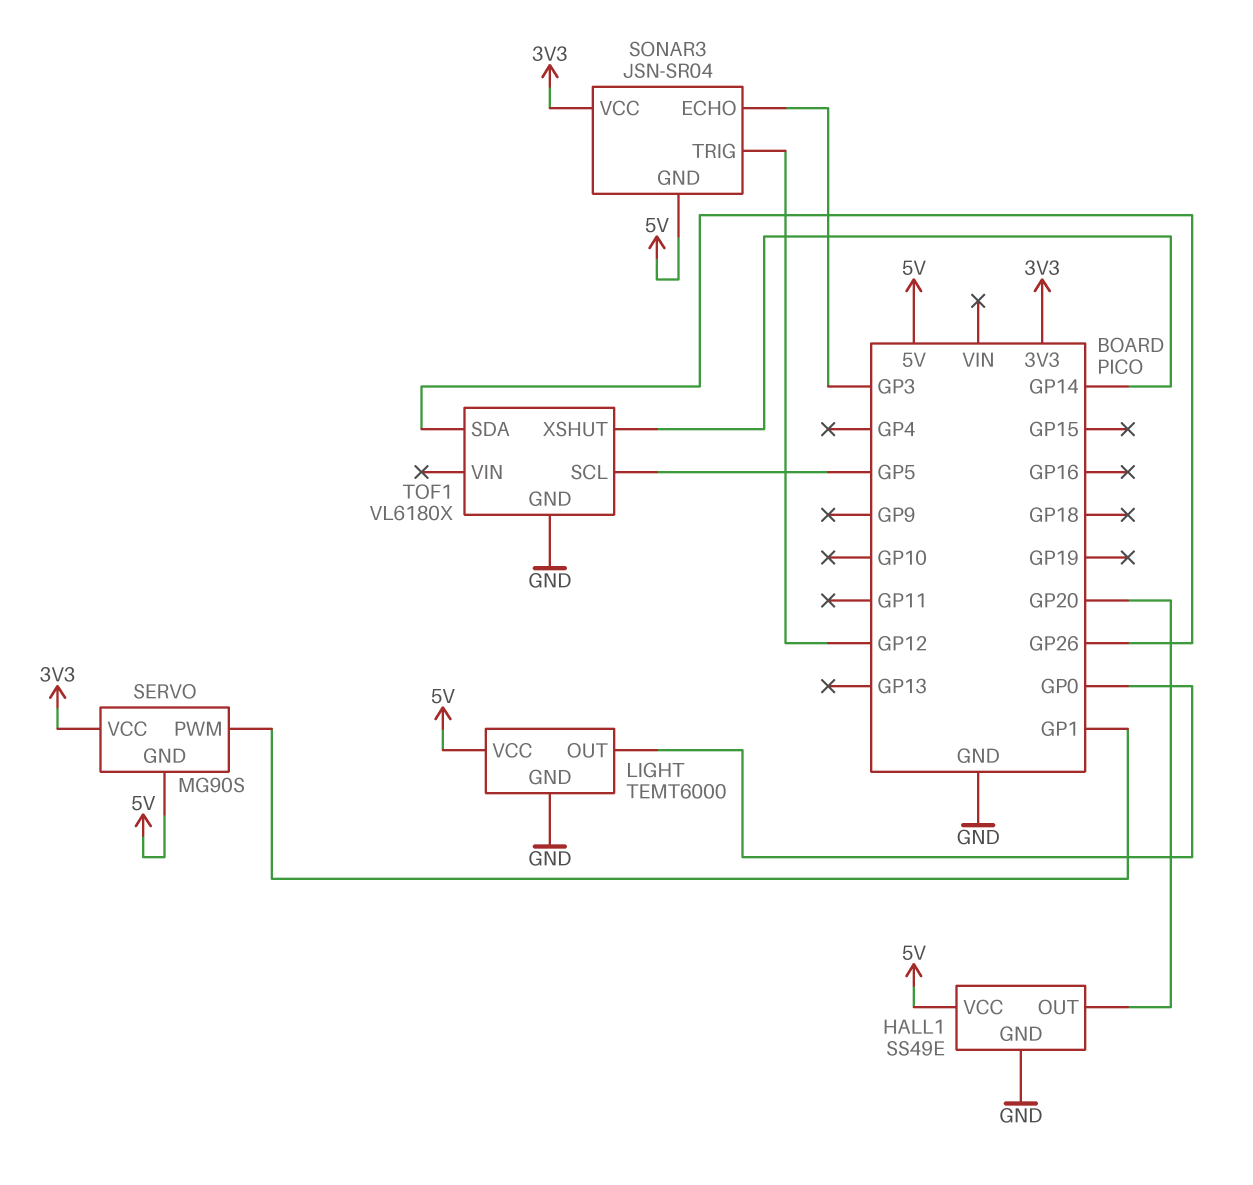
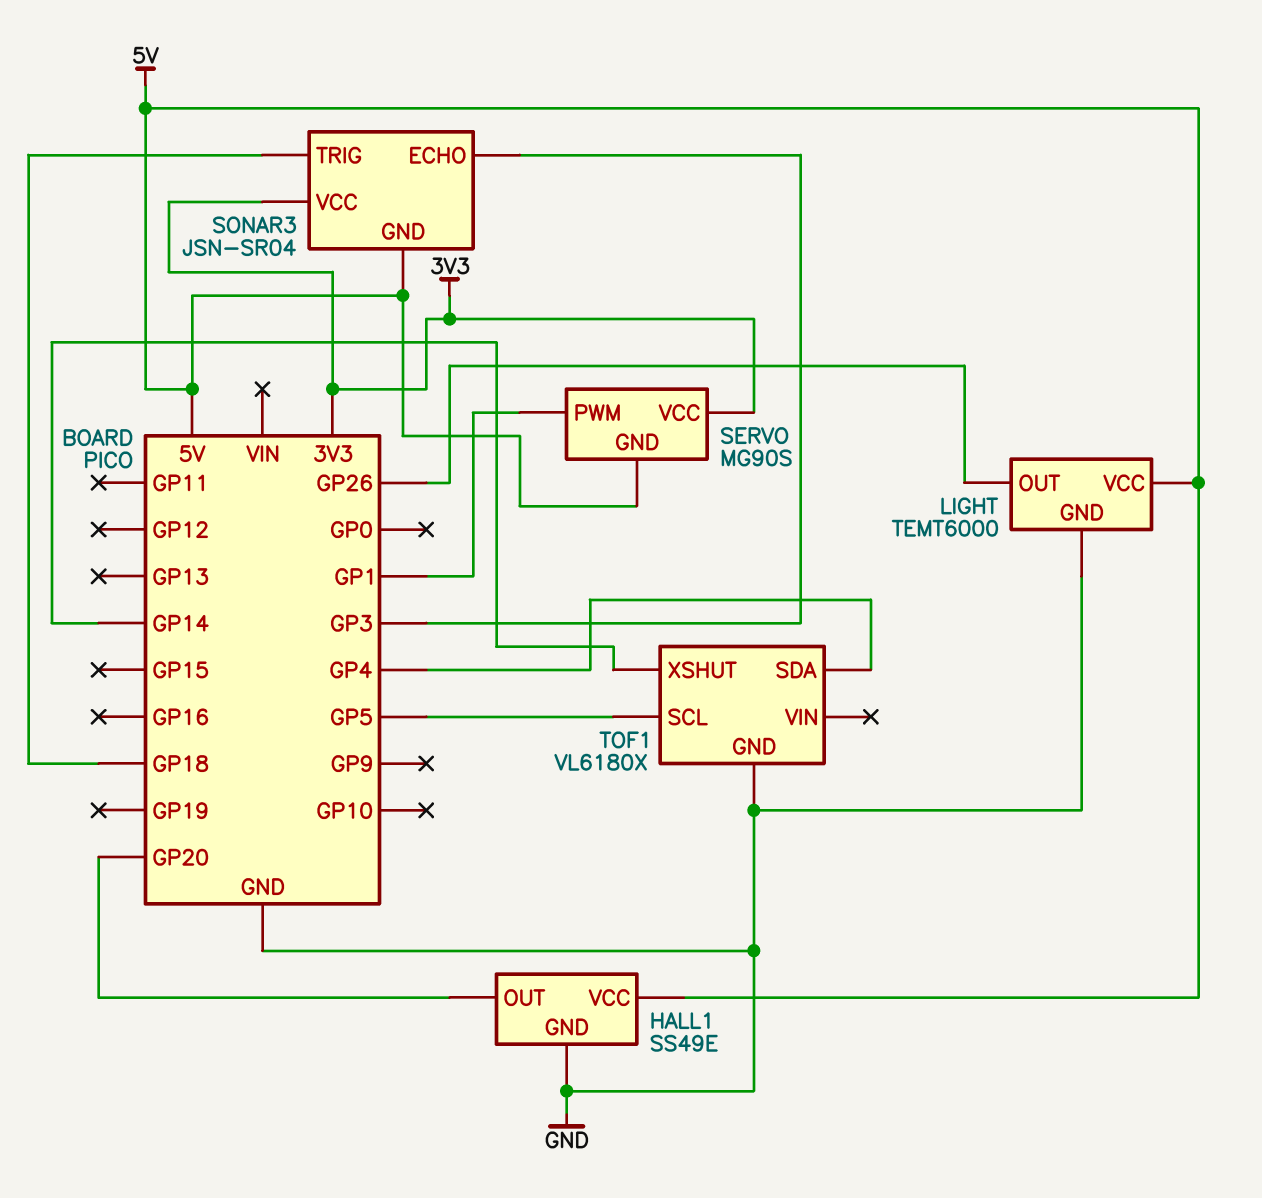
LIGHT pin OUT: GP0 -> GP26
SONAR3 pin TRIG: GP12 -> GP18
TOF1 pin SDA: GP26 -> GP4

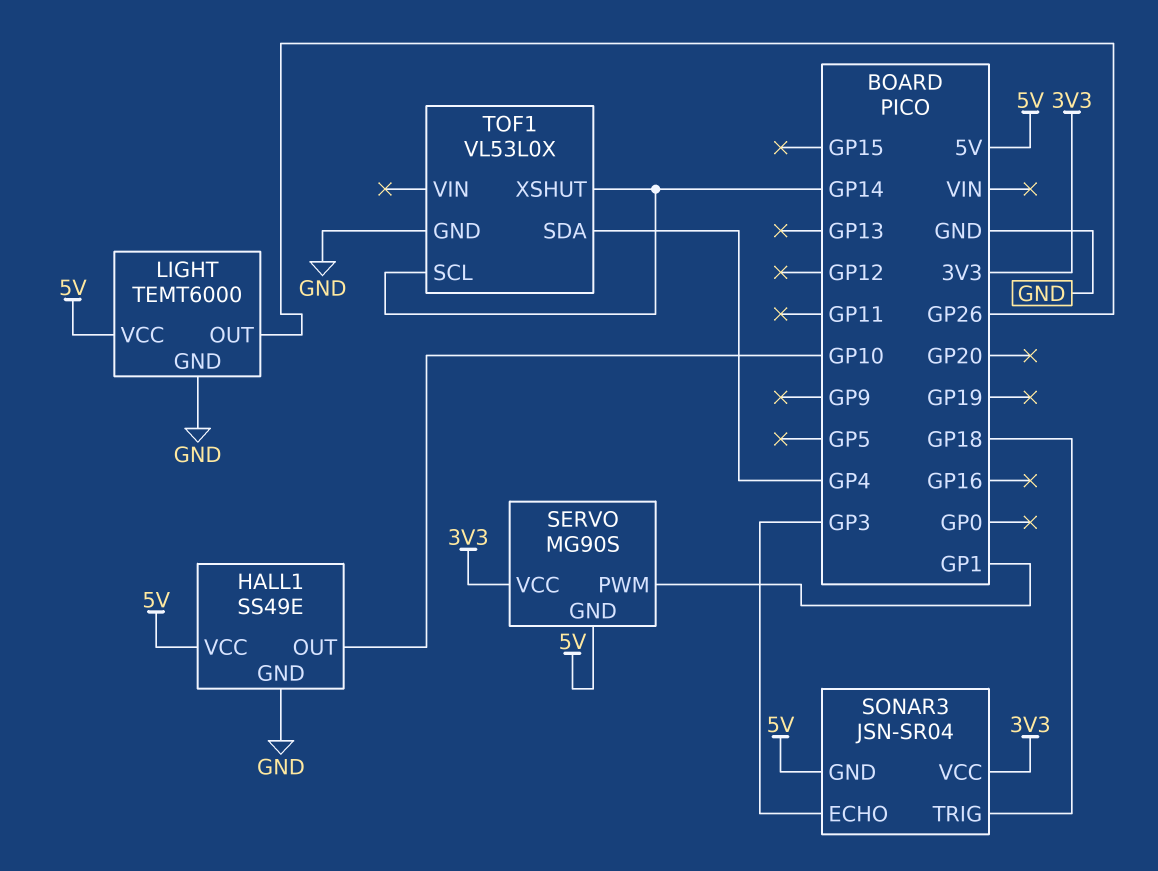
HALL1 pin OUT: GP20 -> GP10
TOF1: VL6180X -> VL53L0X
TOF1 pin SCL: GP5 -> GP14

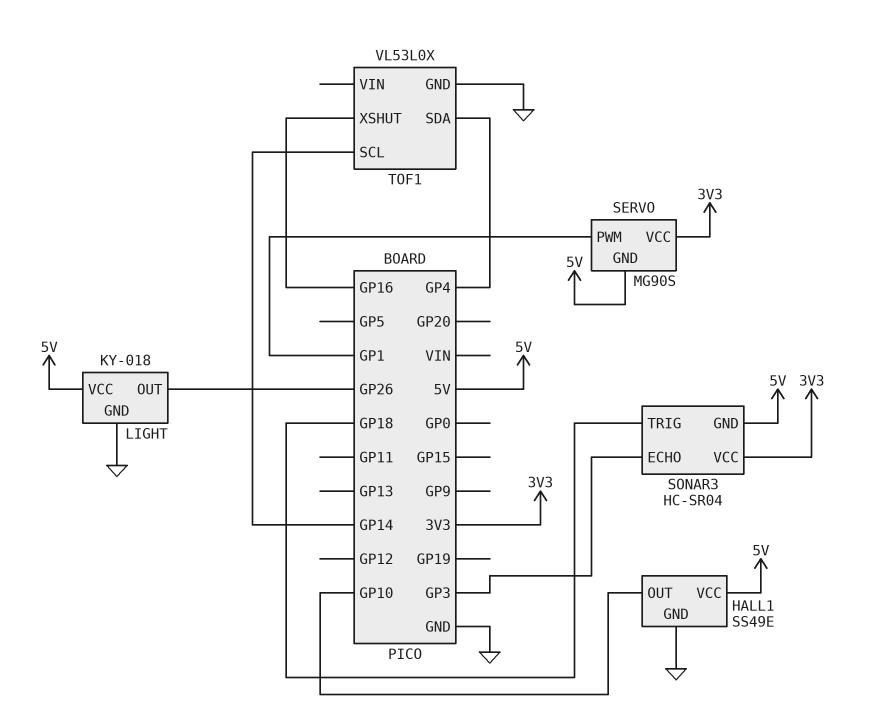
LIGHT: TEMT6000 -> KY-018
SONAR3: JSN-SR04 -> HC-SR04
TOF1 pin XSHUT: GP14 -> GP16

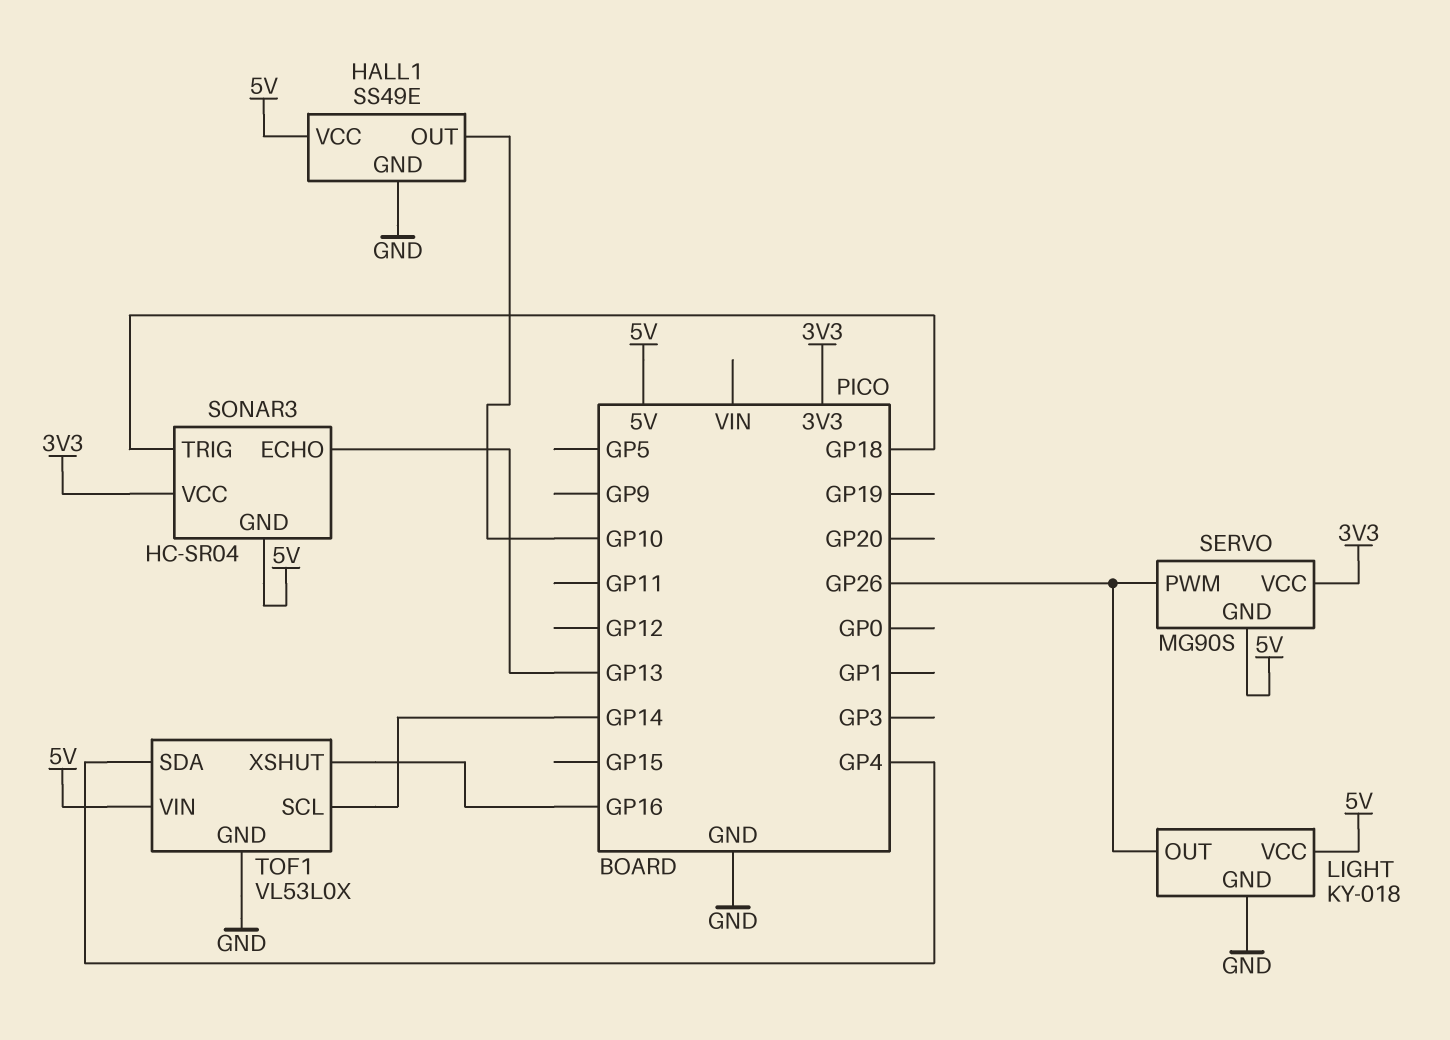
SERVO pin PWM: GP1 -> GP26
SONAR3 pin ECHO: GP3 -> GP13
TOF1 pin VIN: none -> 5V

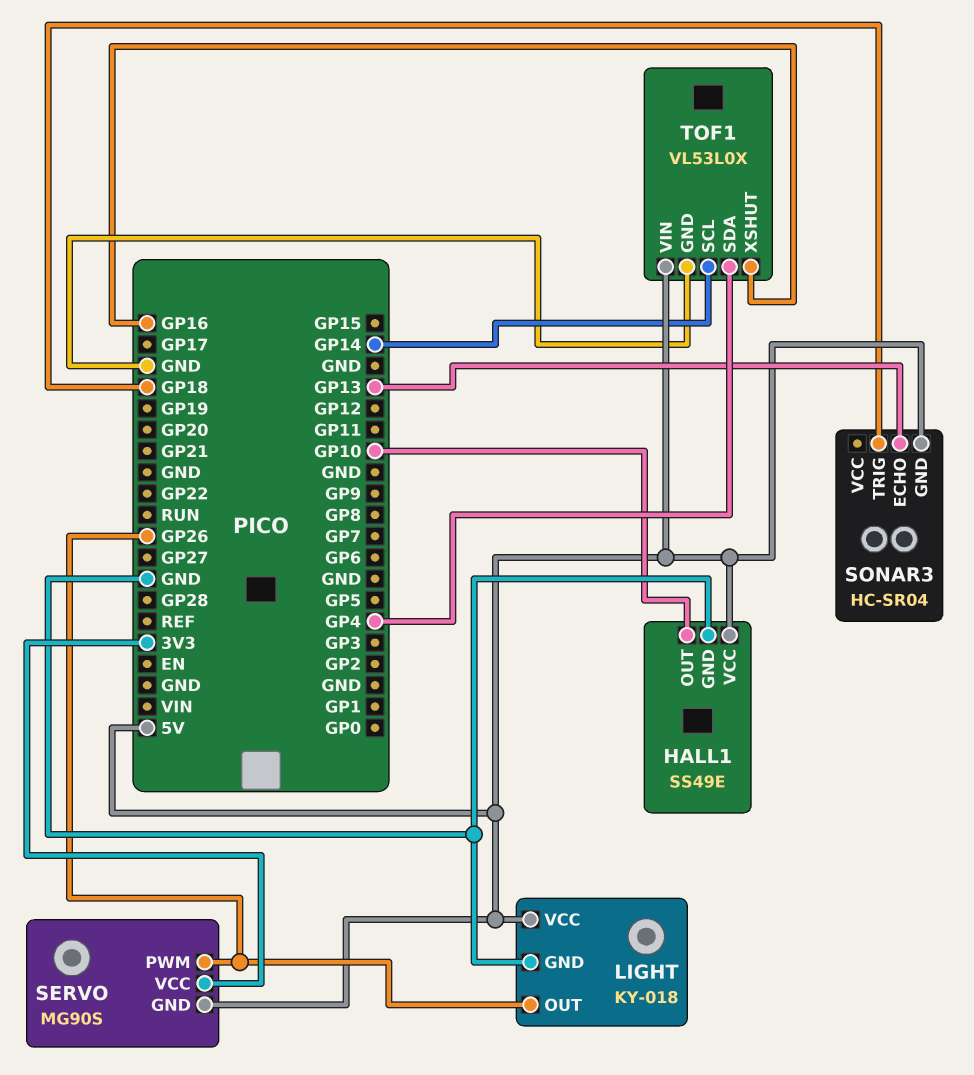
SONAR3 pin VCC: 3V3 -> none

